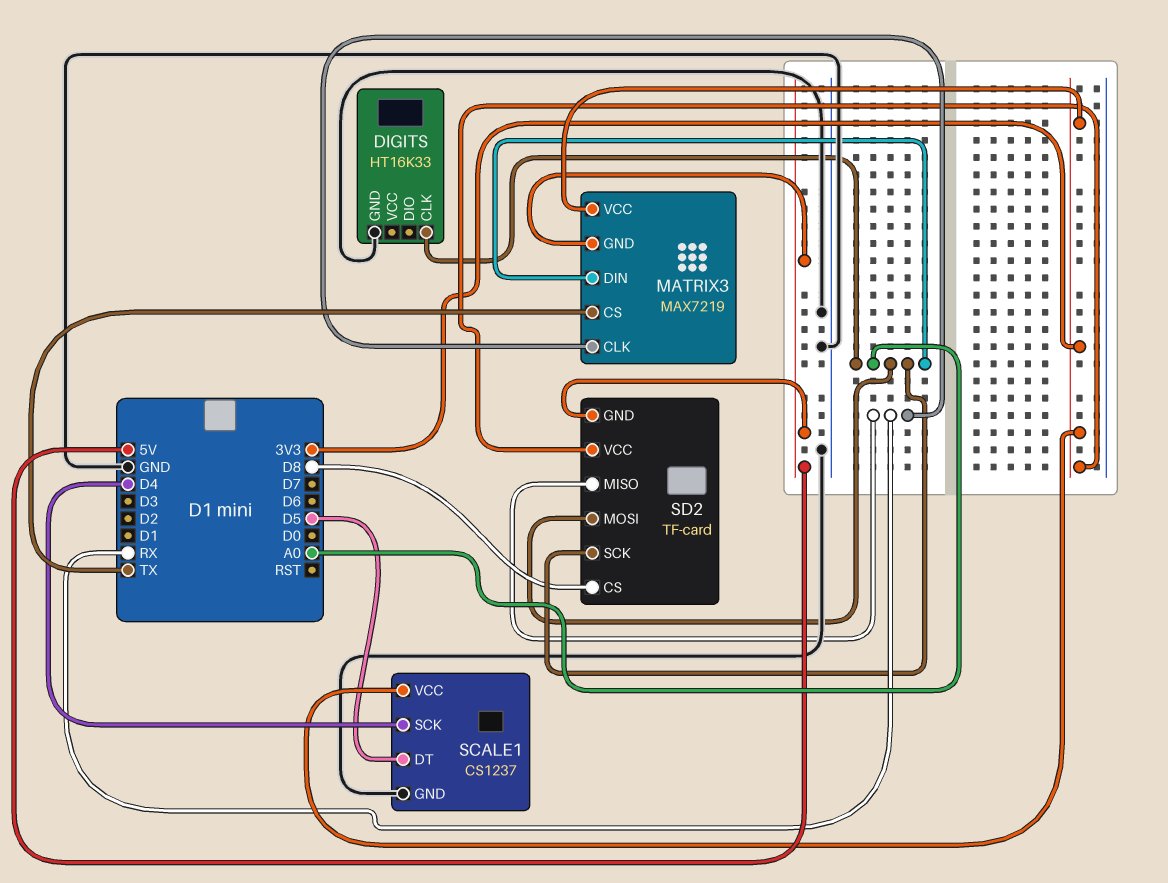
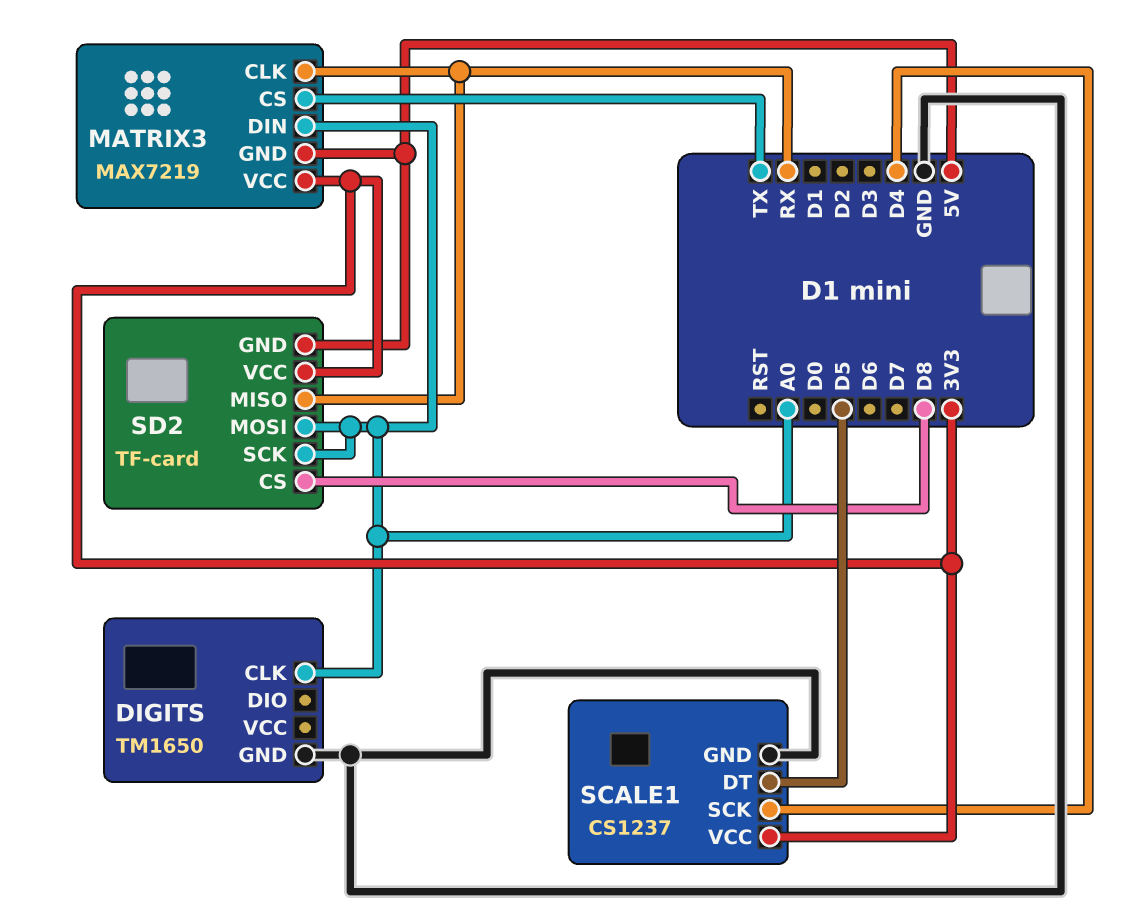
DIGITS: HT16K33 -> TM1650

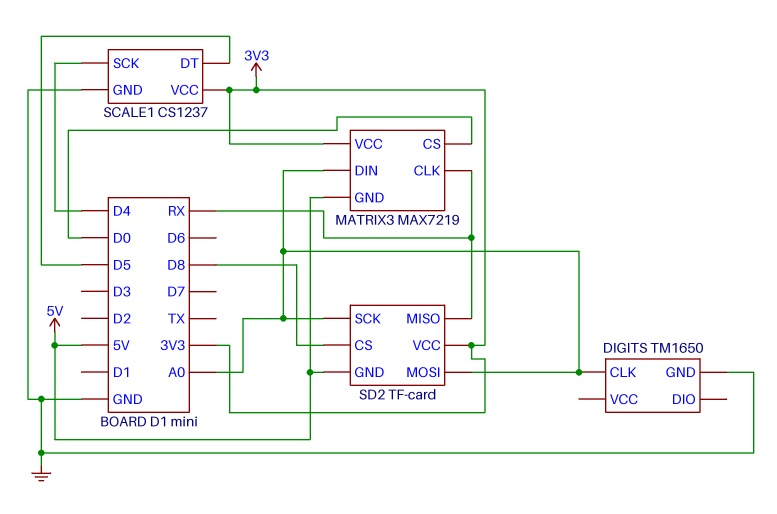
MATRIX3 pin CS: TX -> D0

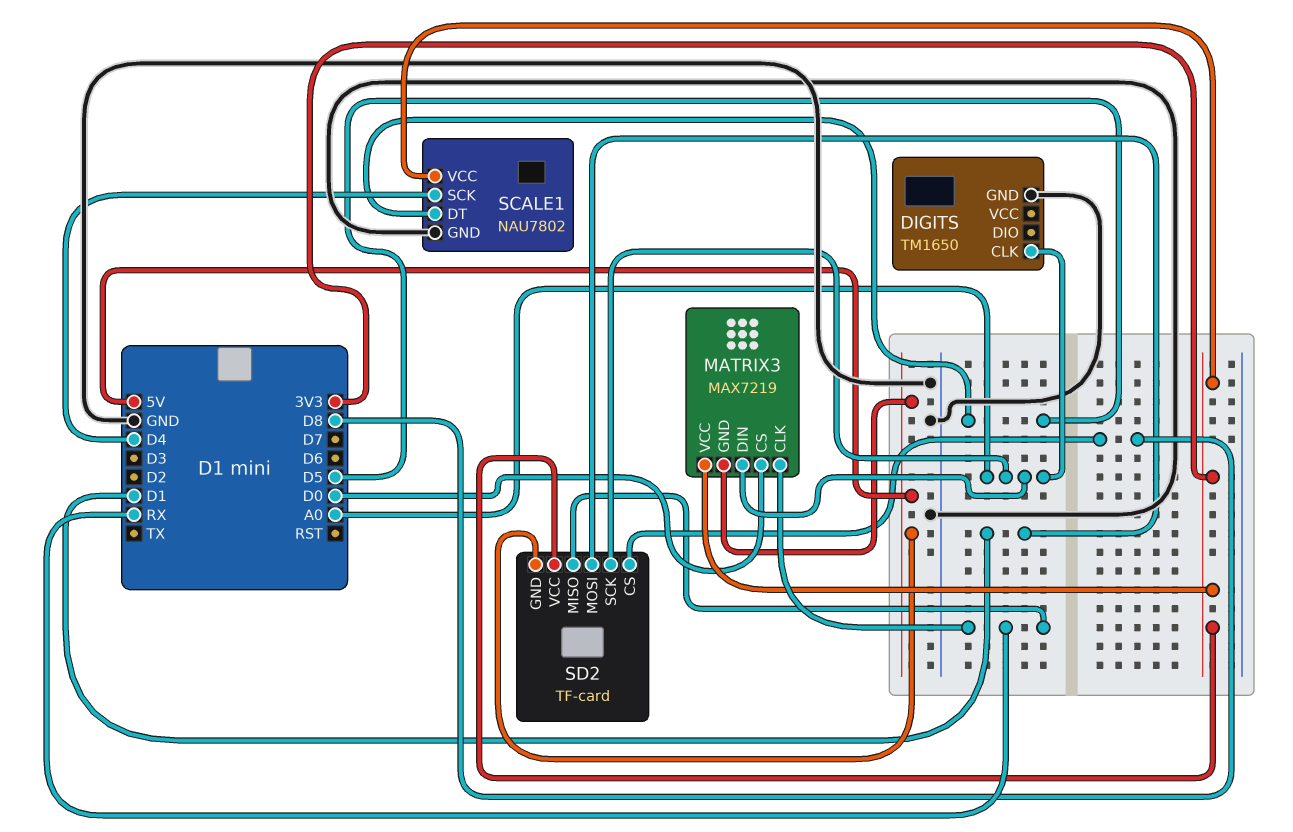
SCALE1: CS1237 -> NAU7802
SD2 pin MOSI: A0 -> D1

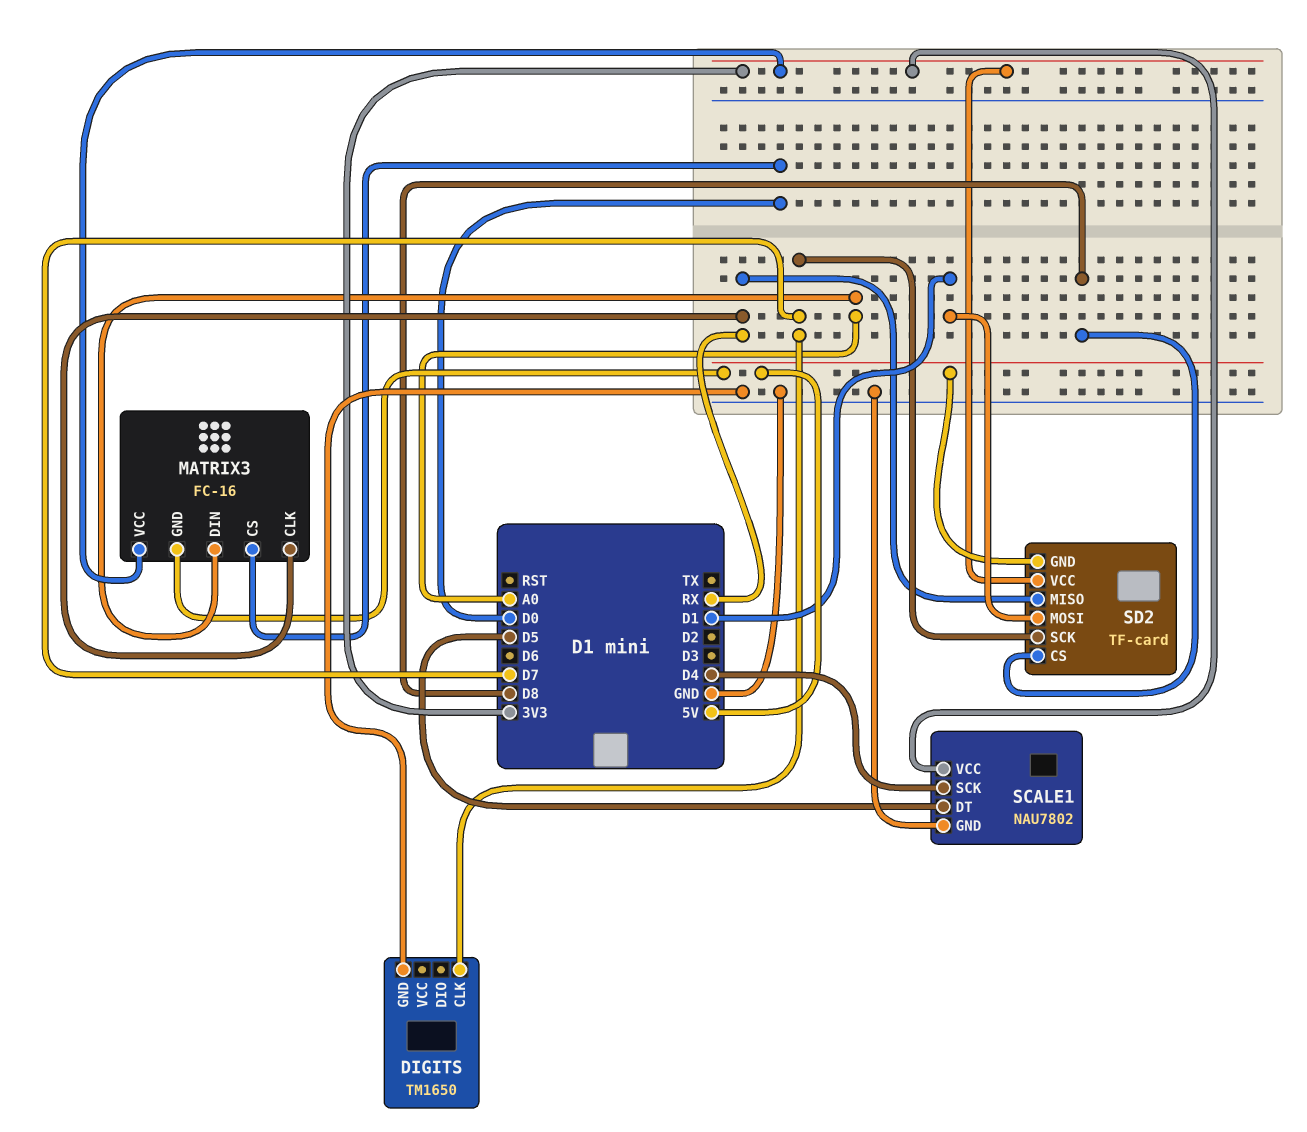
DIGITS pin CLK: A0 -> D7
MATRIX3: MAX7219 -> FC-16
SD2 pin SCK: A0 -> D7

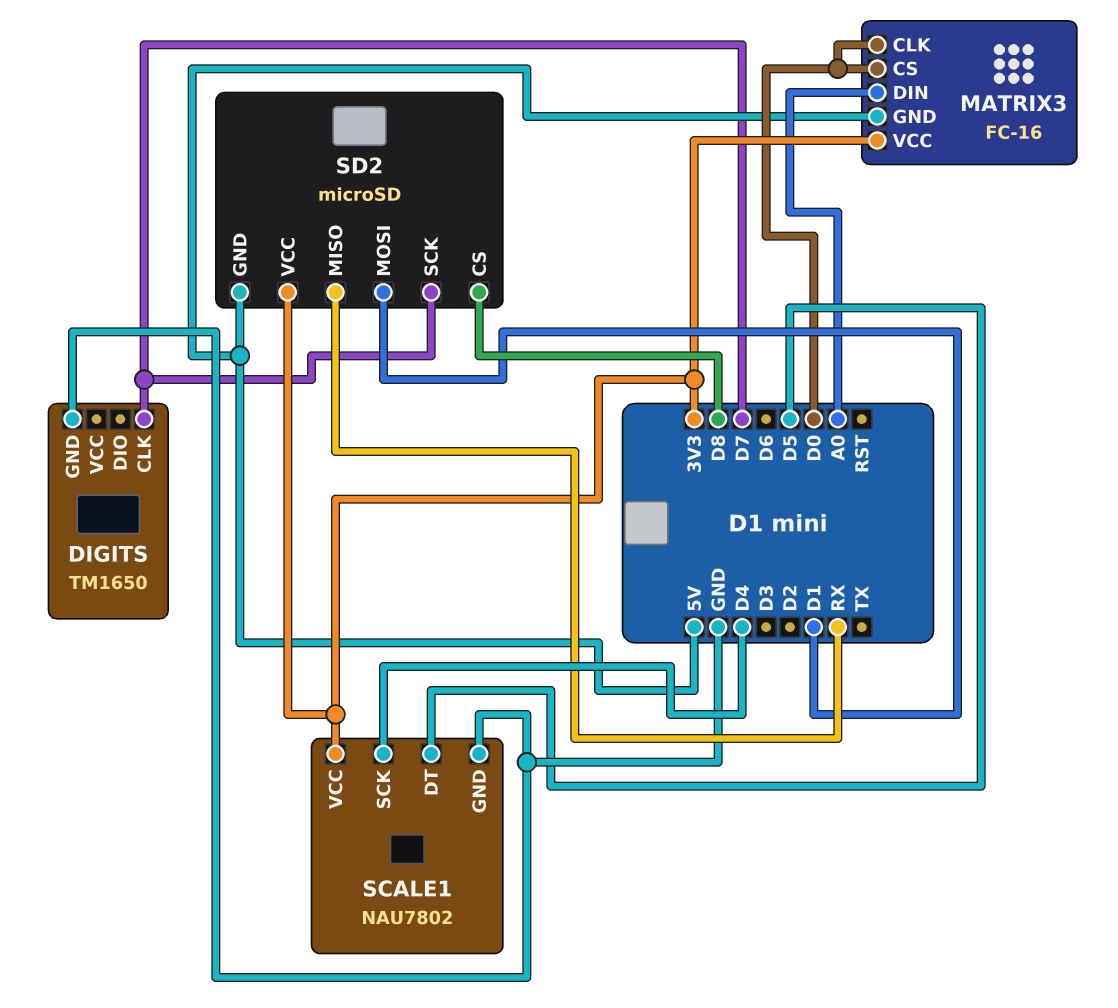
MATRIX3 pin CLK: RX -> D0
SD2: TF-card -> microSD

